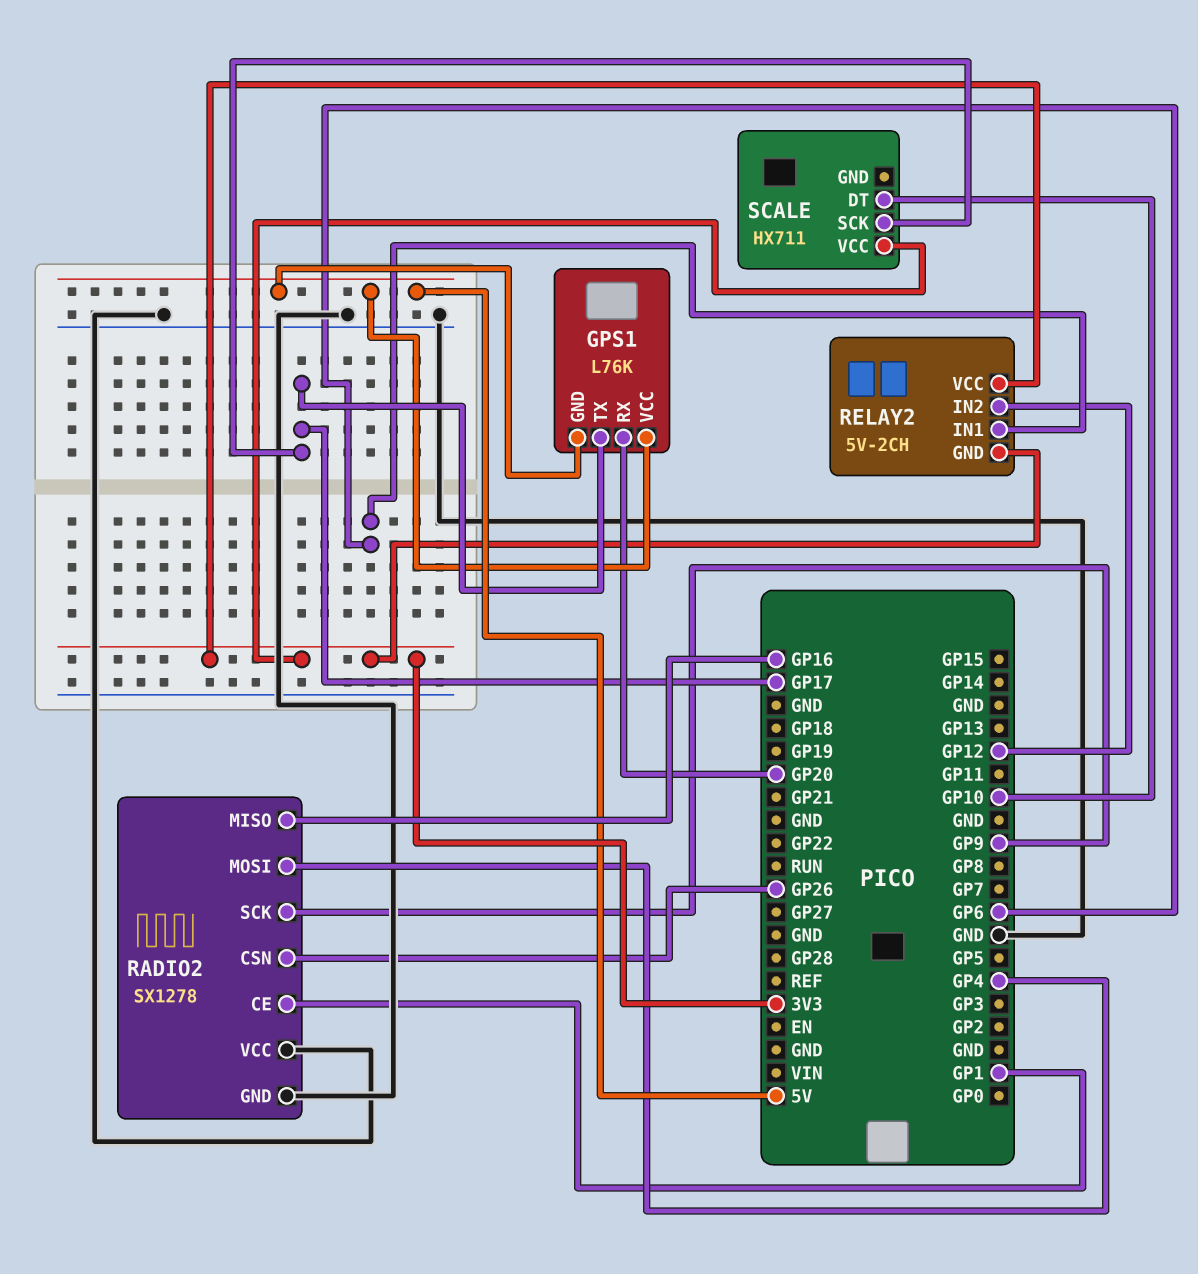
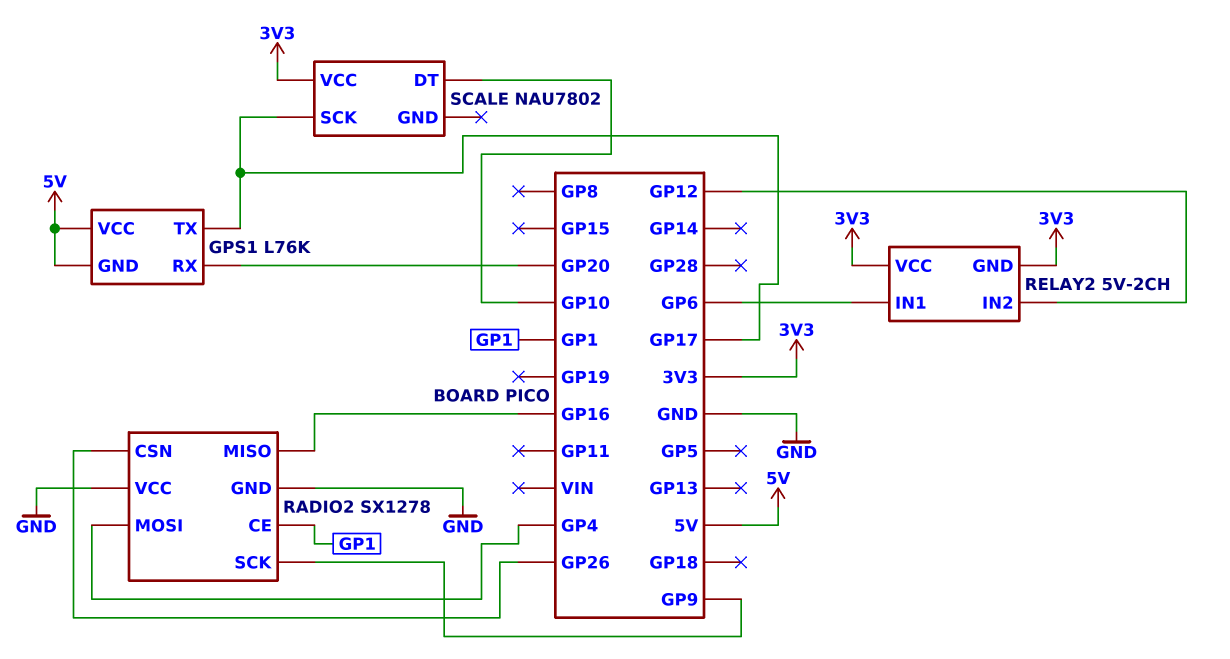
SCALE: HX711 -> NAU7802

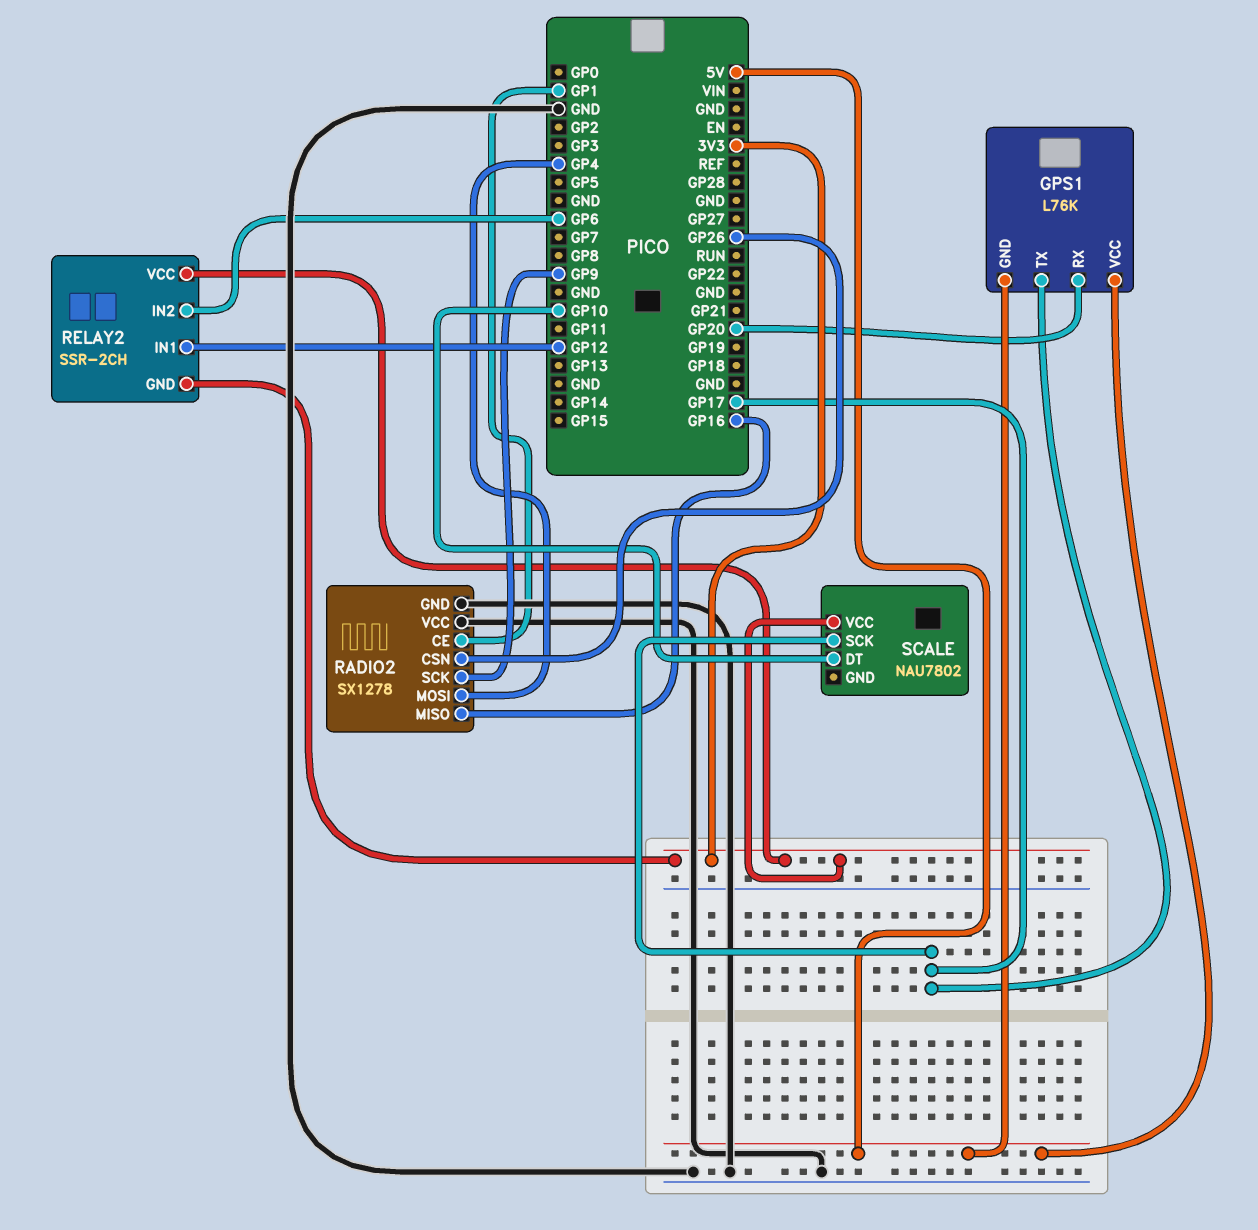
RELAY2: 5V-2CH -> SSR-2CH
RELAY2 pin IN1: GP6 -> GP12
RELAY2 pin IN2: GP12 -> GP6

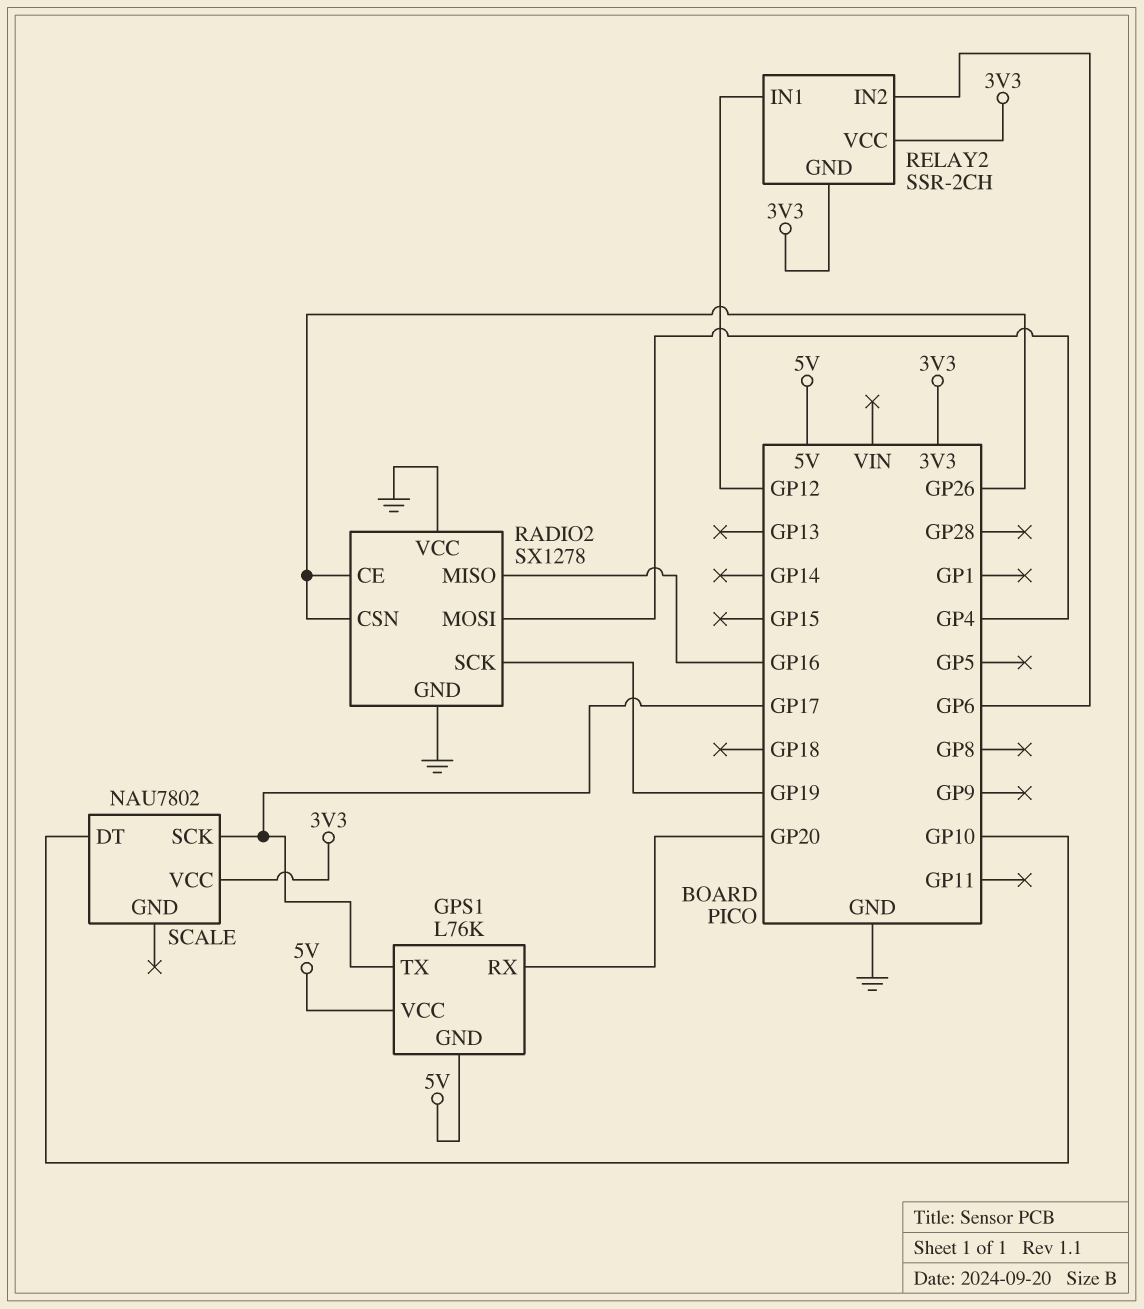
RADIO2 pin CE: GP1 -> GP26
RADIO2 pin SCK: GP9 -> GP19

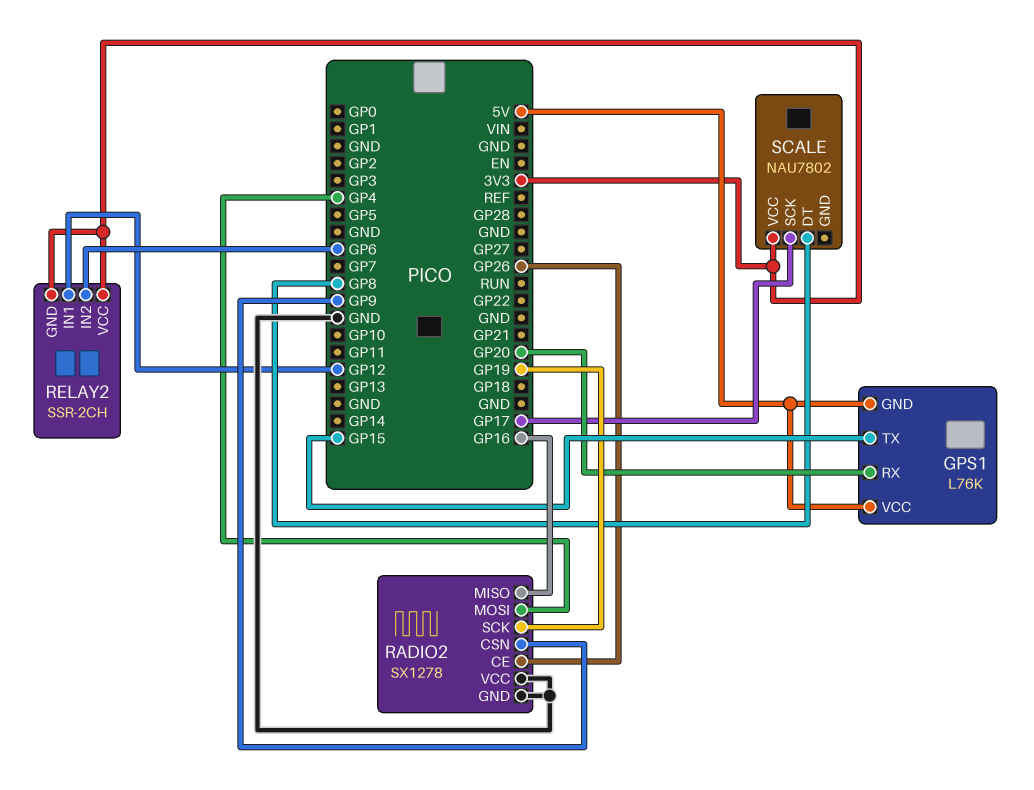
GPS1 pin TX: GP17 -> GP15
RADIO2 pin CSN: GP26 -> GP9
SCALE pin DT: GP10 -> GP8

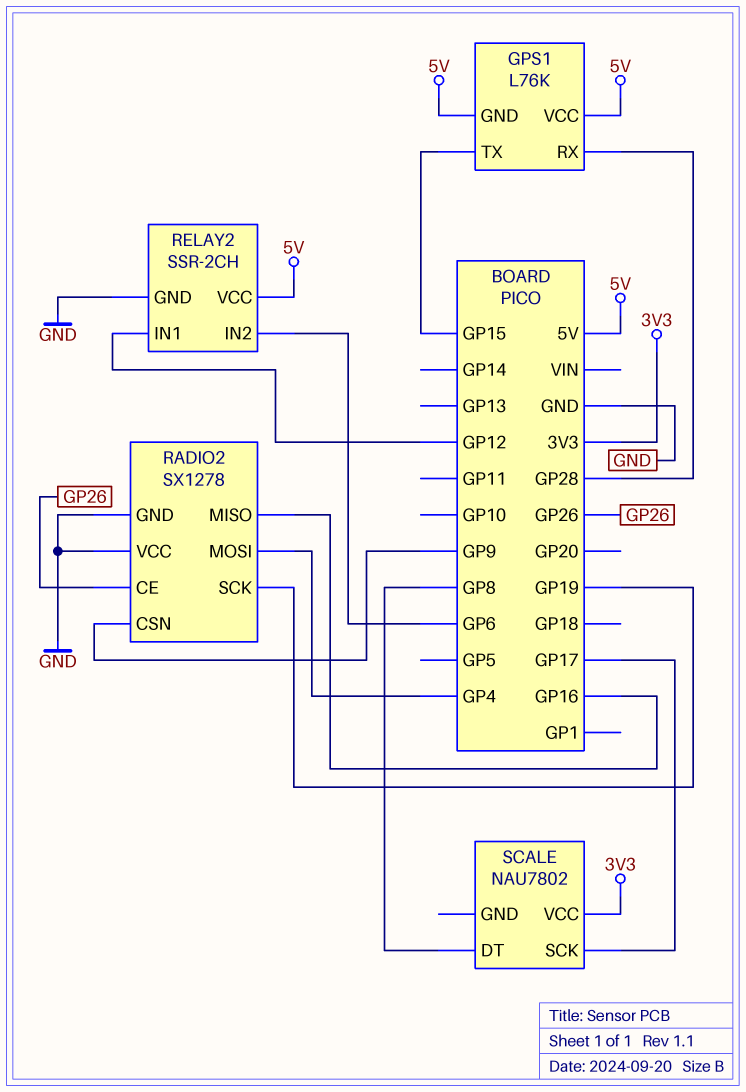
GPS1 pin RX: GP20 -> GP28
RELAY2 pin GND: 3V3 -> GND
RELAY2 pin VCC: 3V3 -> 5V

